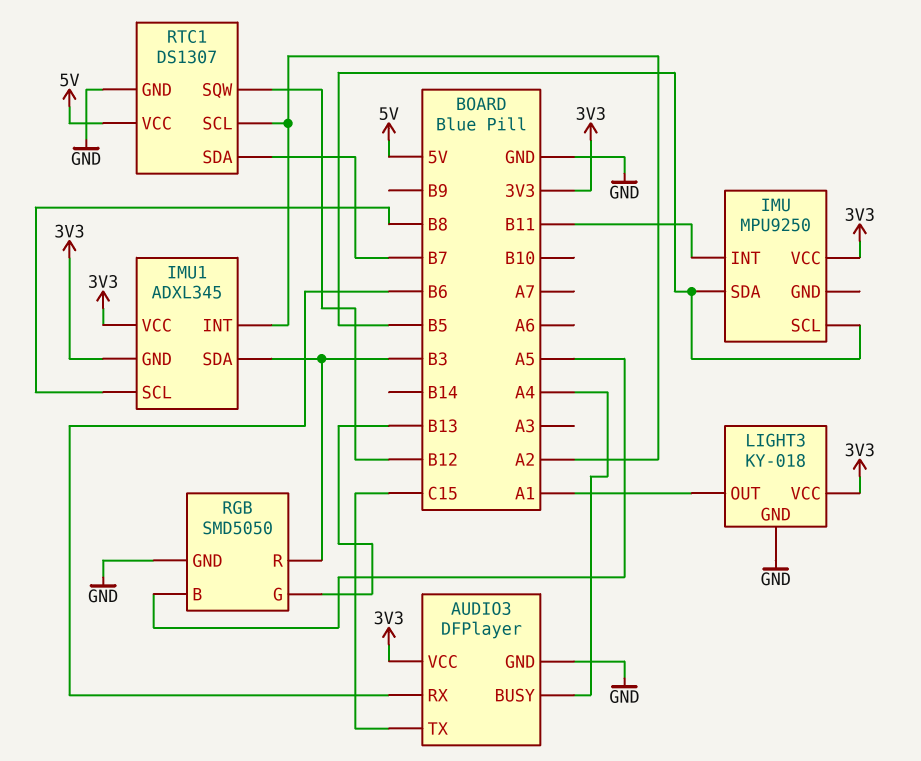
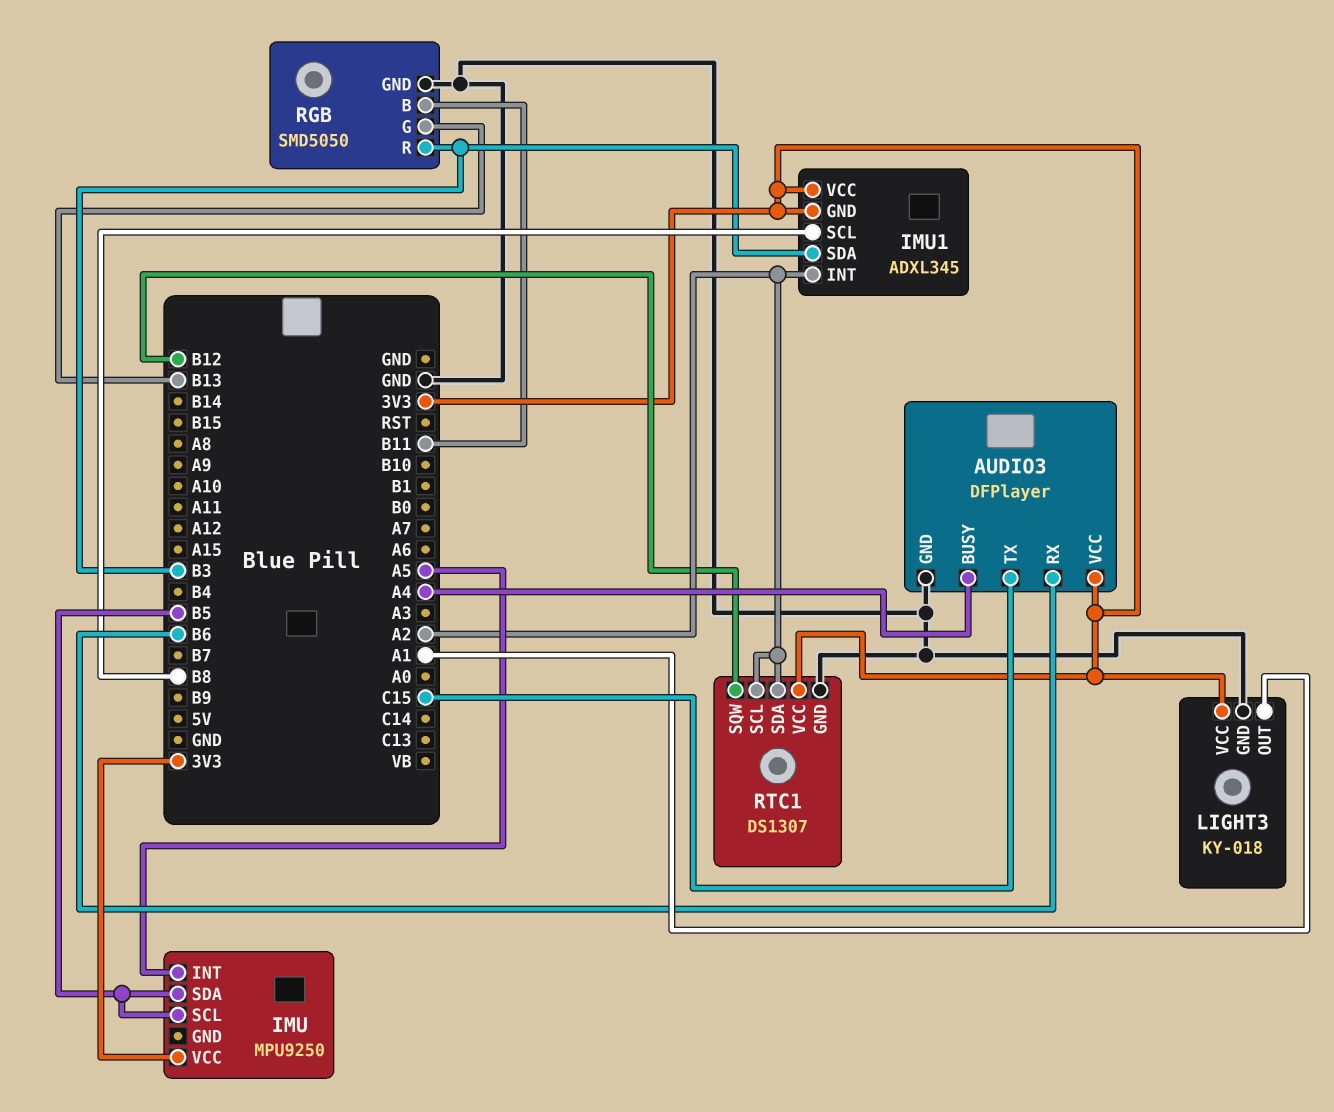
IMU pin INT: B11 -> A5
RGB pin B: A5 -> B11
RTC1 pin SDA: B7 -> A2
RTC1 pin VCC: 5V -> 3V3

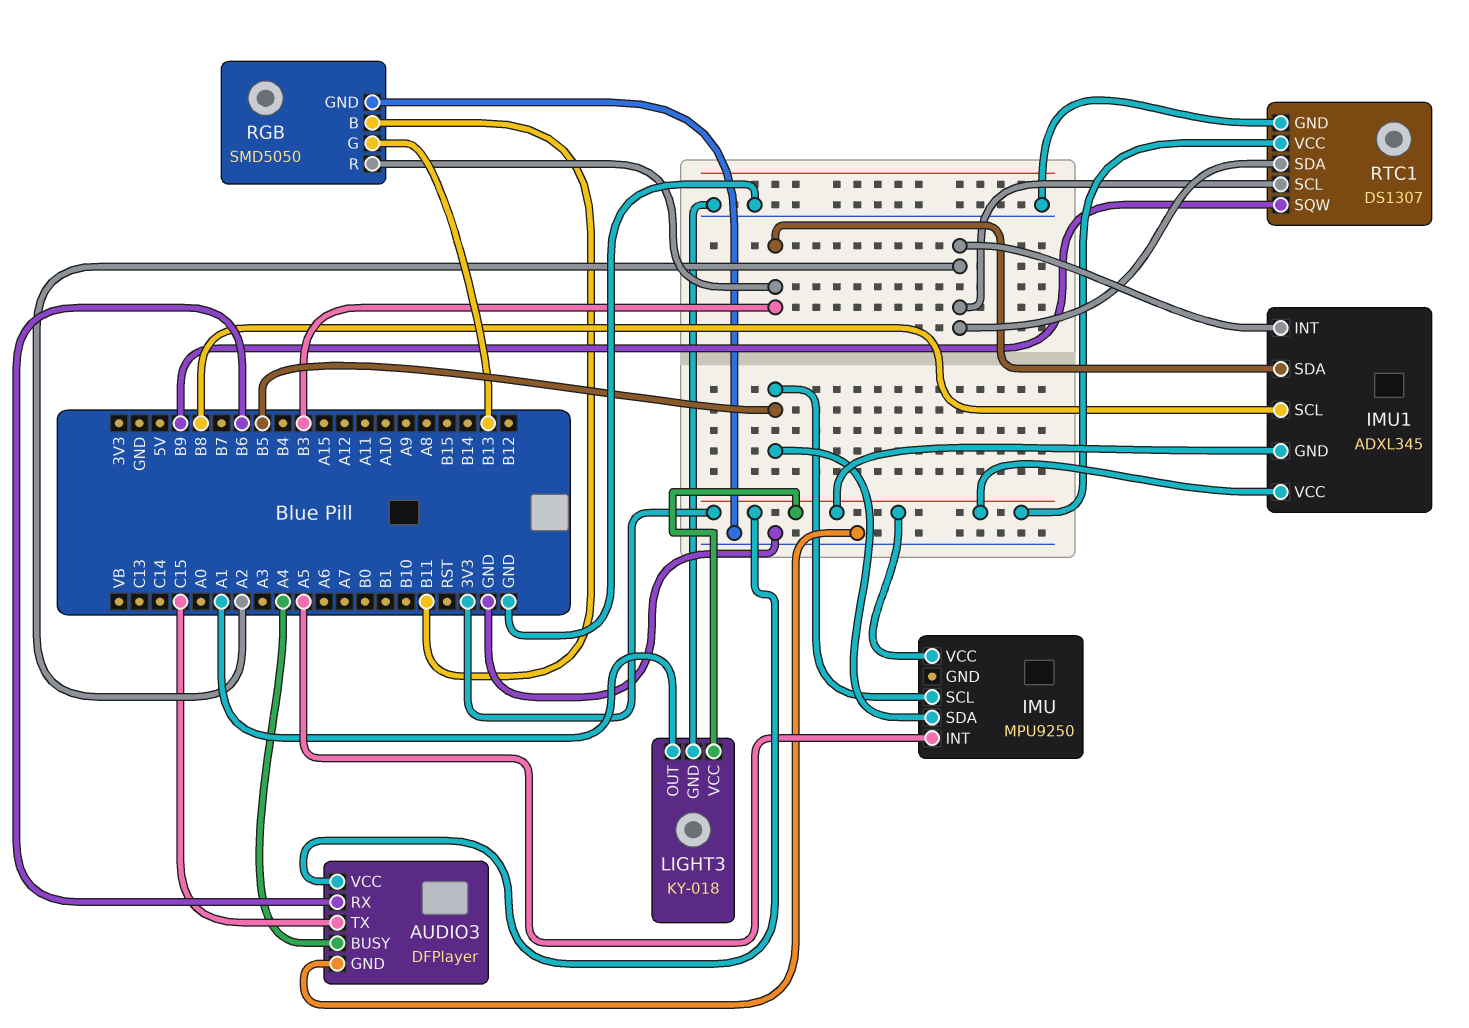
RTC1 pin SQW: B12 -> B9

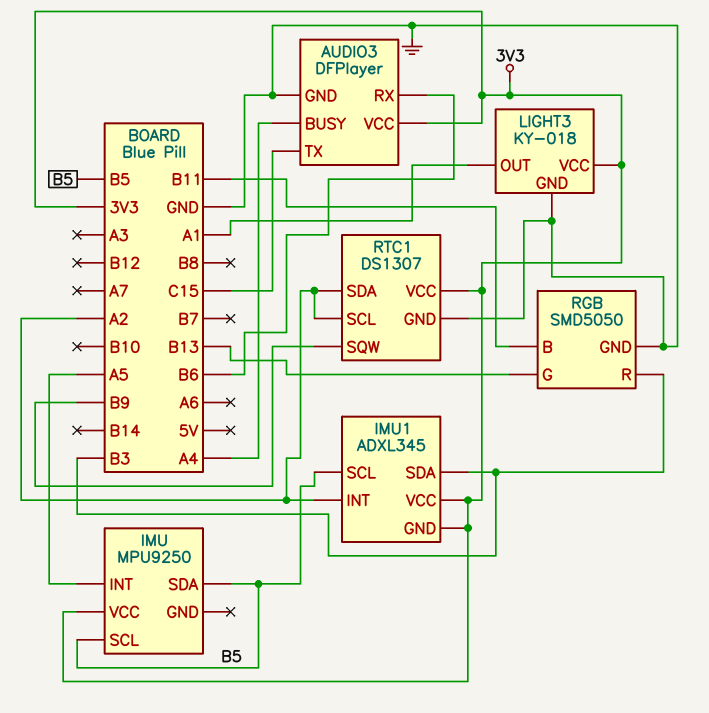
IMU1 pin SCL: B8 -> B5

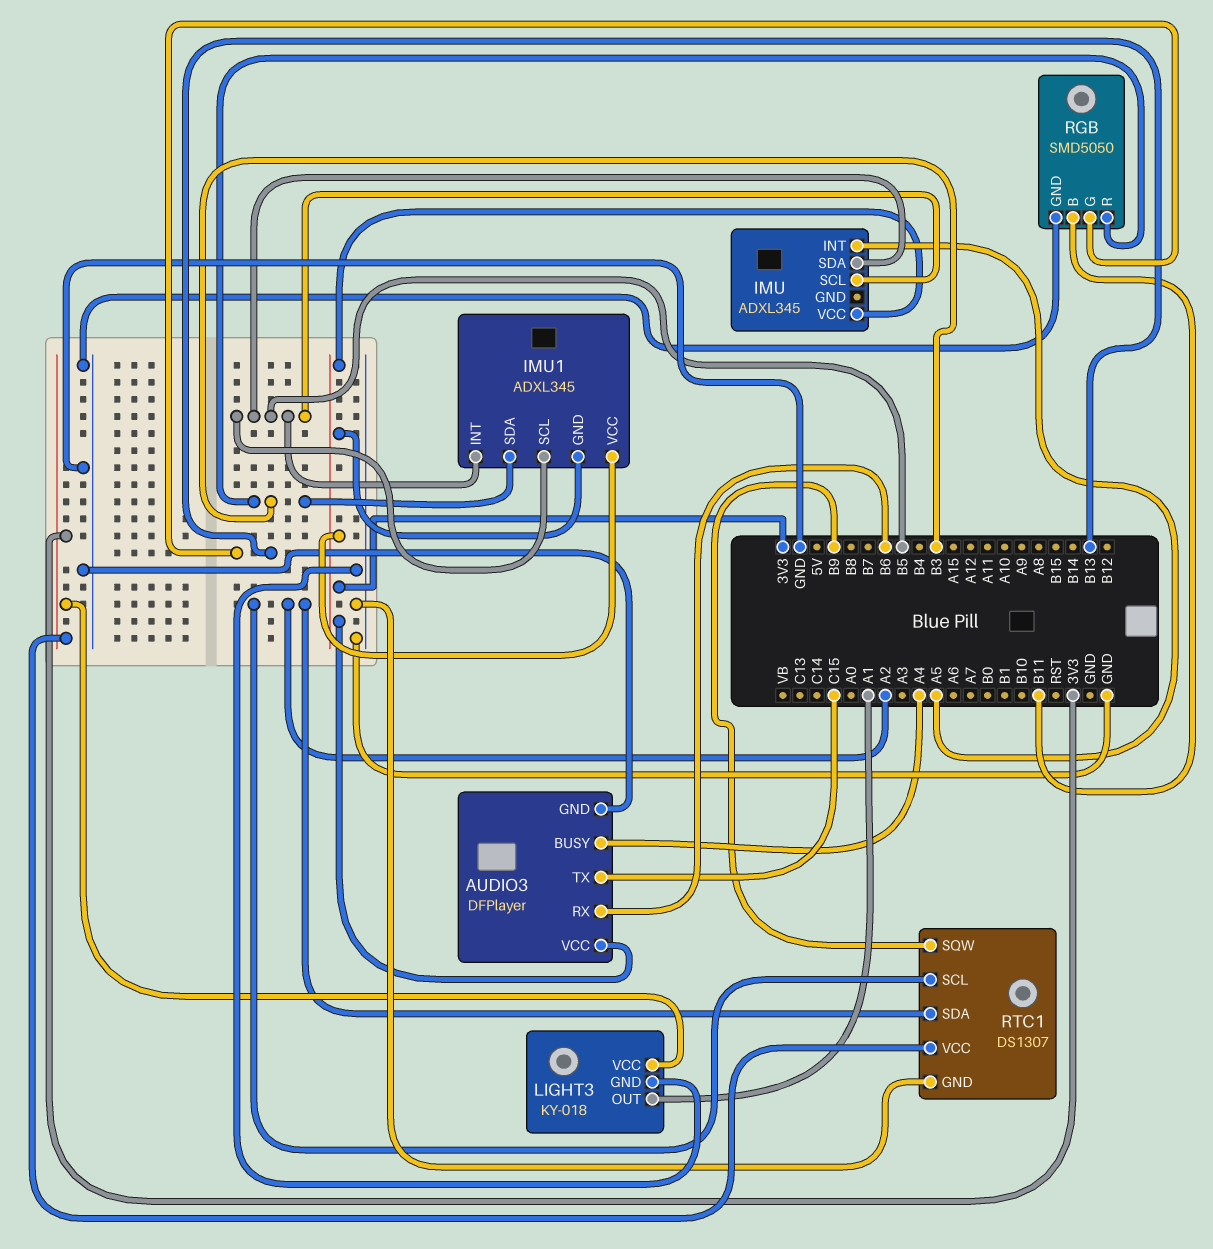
IMU: MPU9250 -> ADXL345
IMU1 pin INT: A2 -> B5

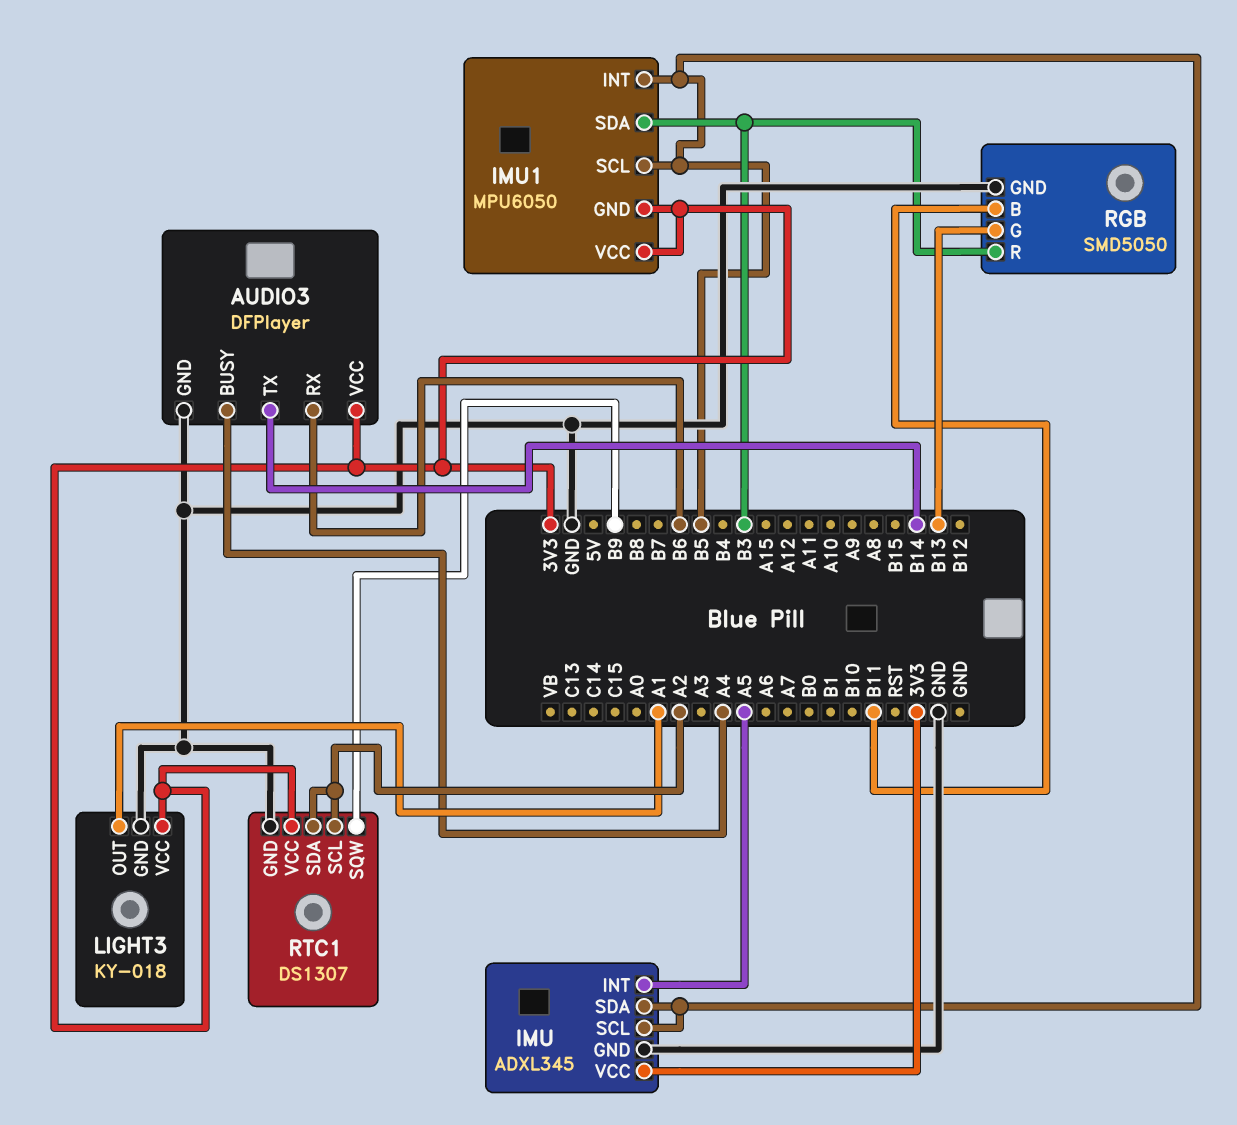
AUDIO3 pin TX: C15 -> B14
IMU pin GND: none -> GND
IMU1: ADXL345 -> MPU6050

